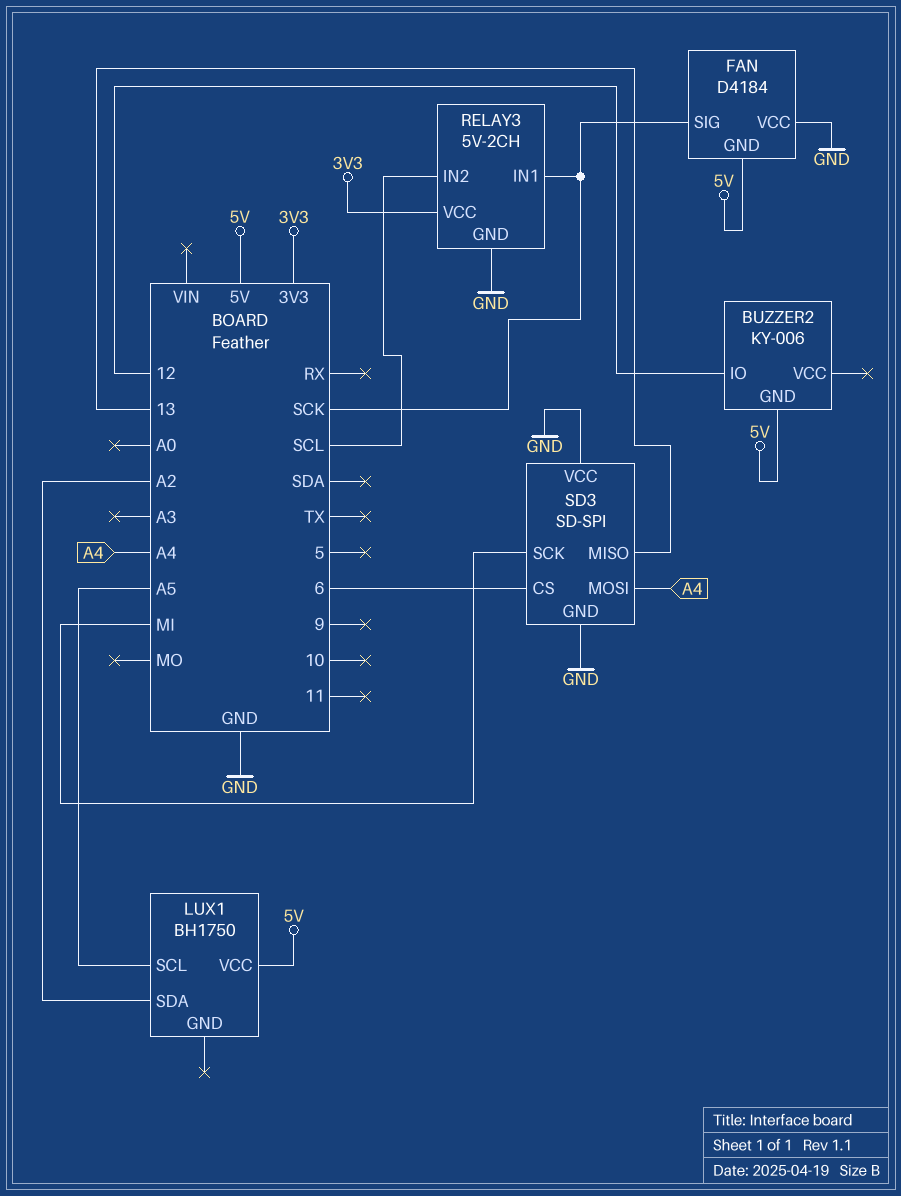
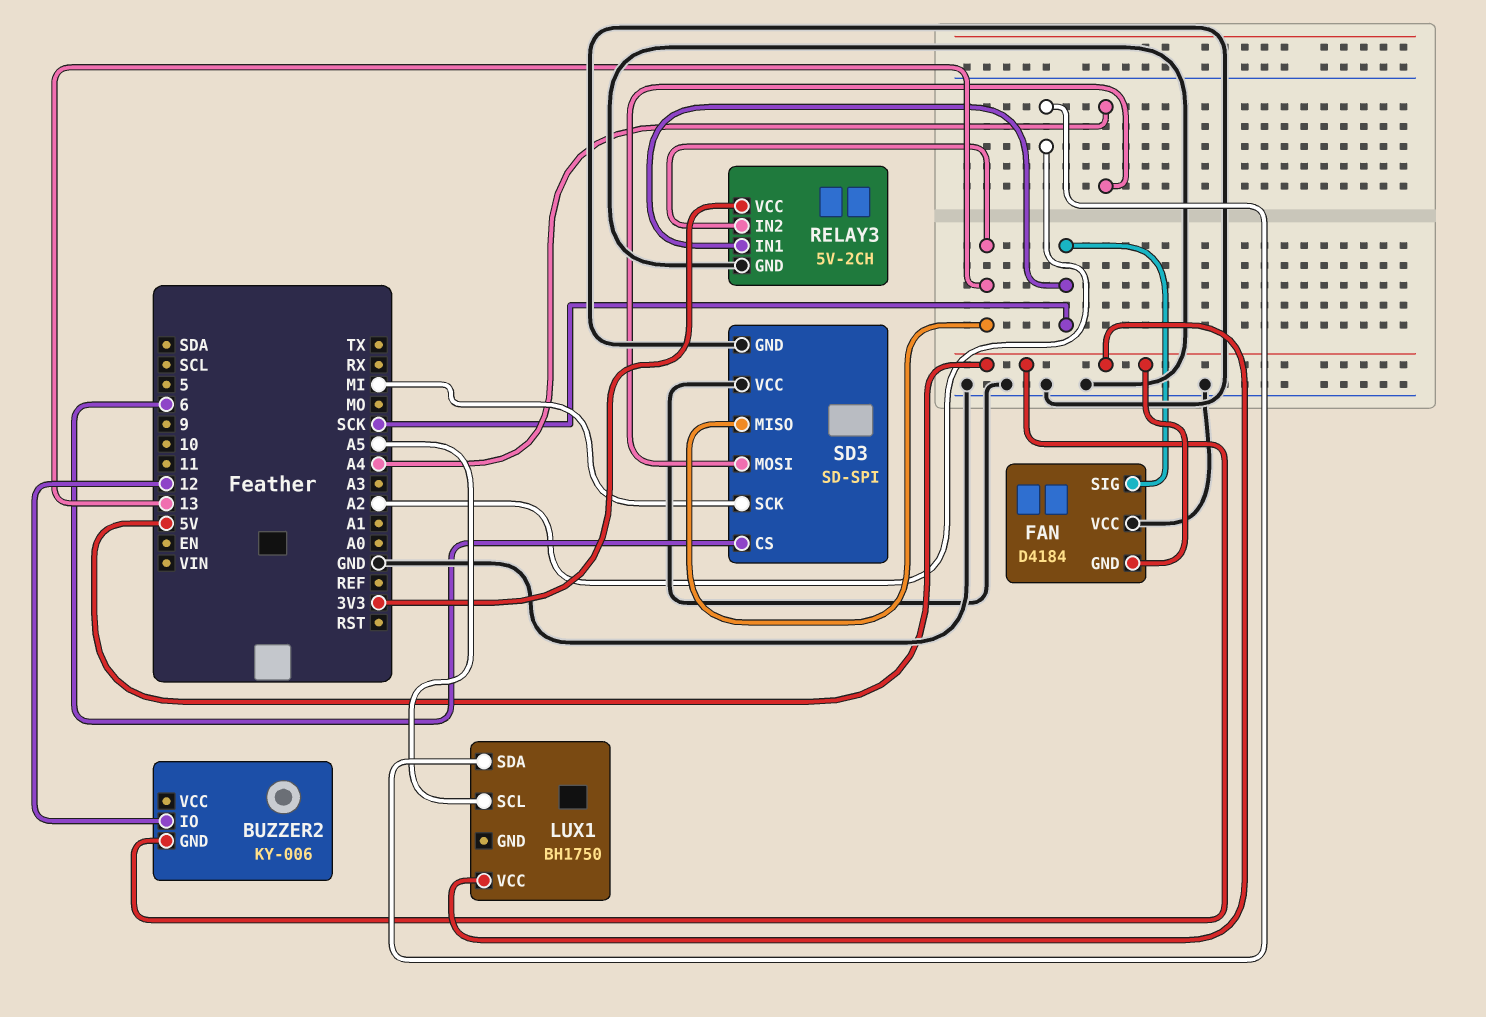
RELAY3 pin IN2: SCL -> 13

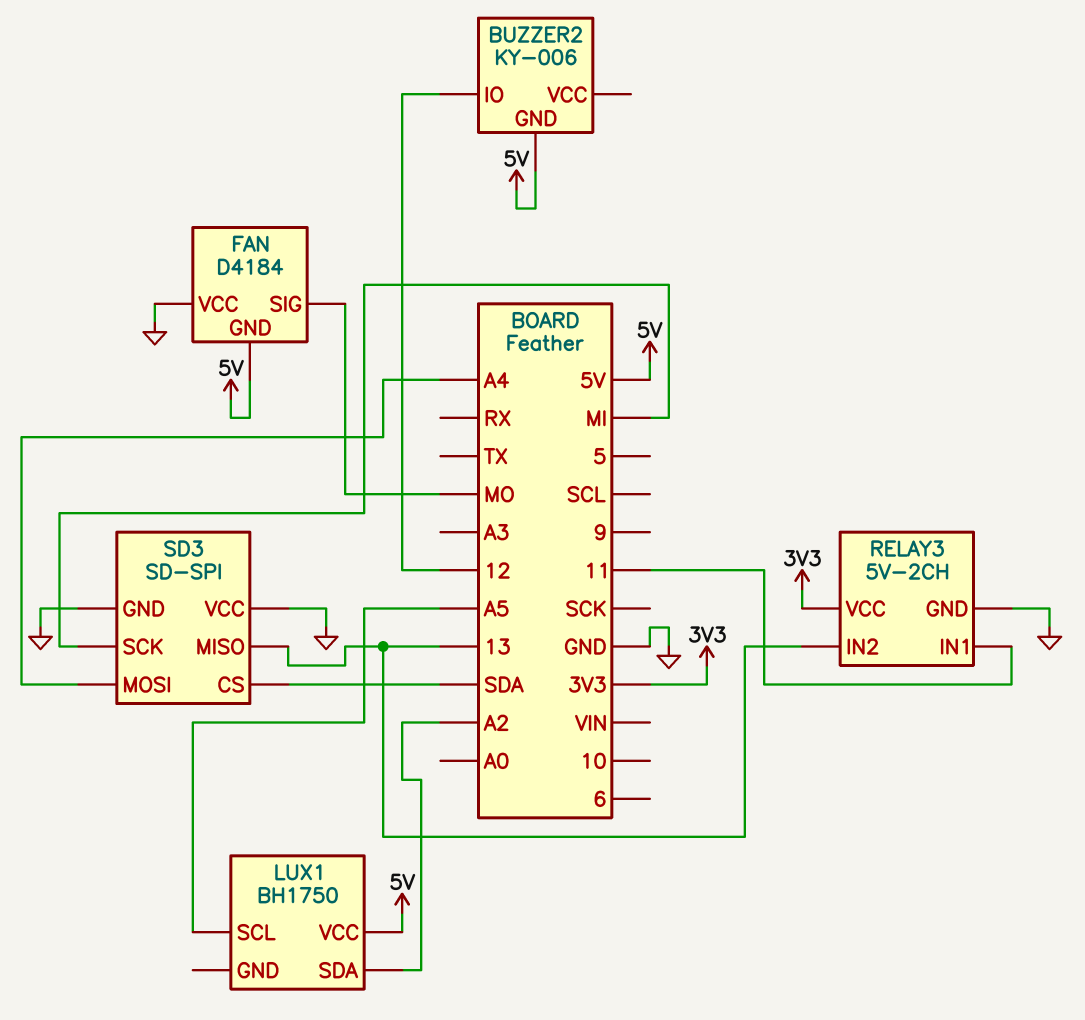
FAN pin SIG: SCK -> MO
RELAY3 pin IN1: SCK -> 11
SD3 pin CS: 6 -> SDA

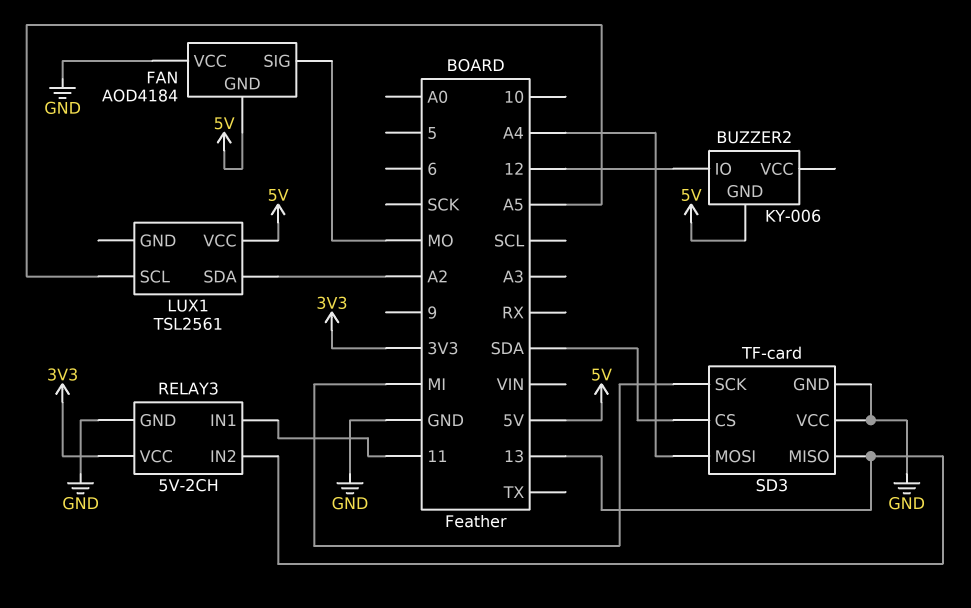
FAN: D4184 -> AOD4184
LUX1: BH1750 -> TSL2561
SD3: SD-SPI -> TF-card

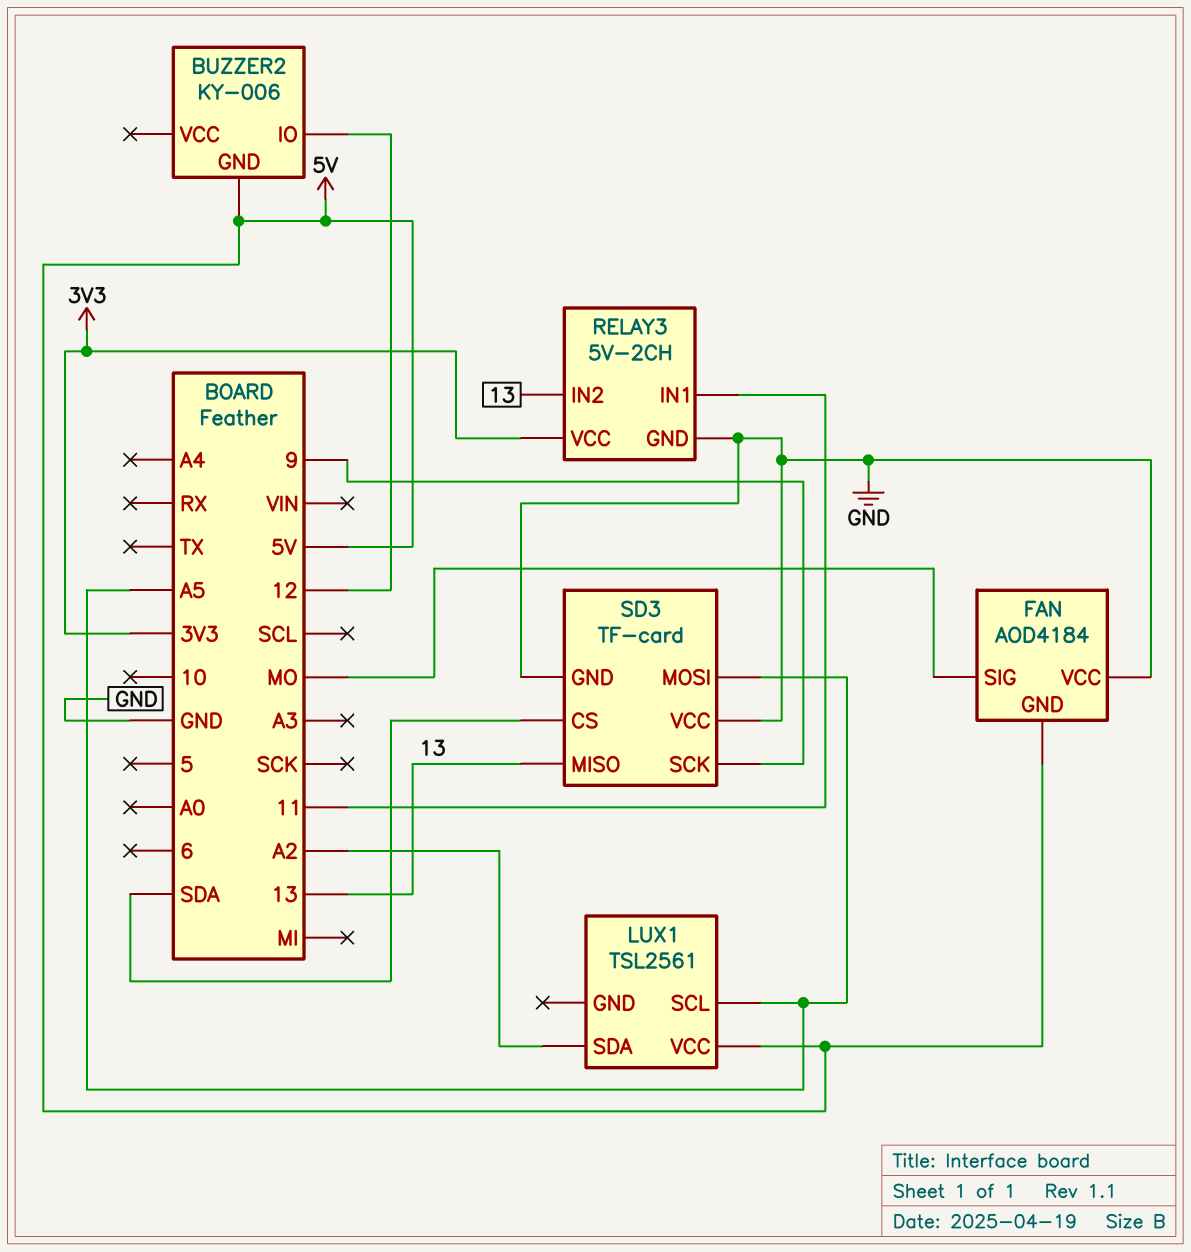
SD3 pin MOSI: A4 -> A5
SD3 pin SCK: MI -> 9

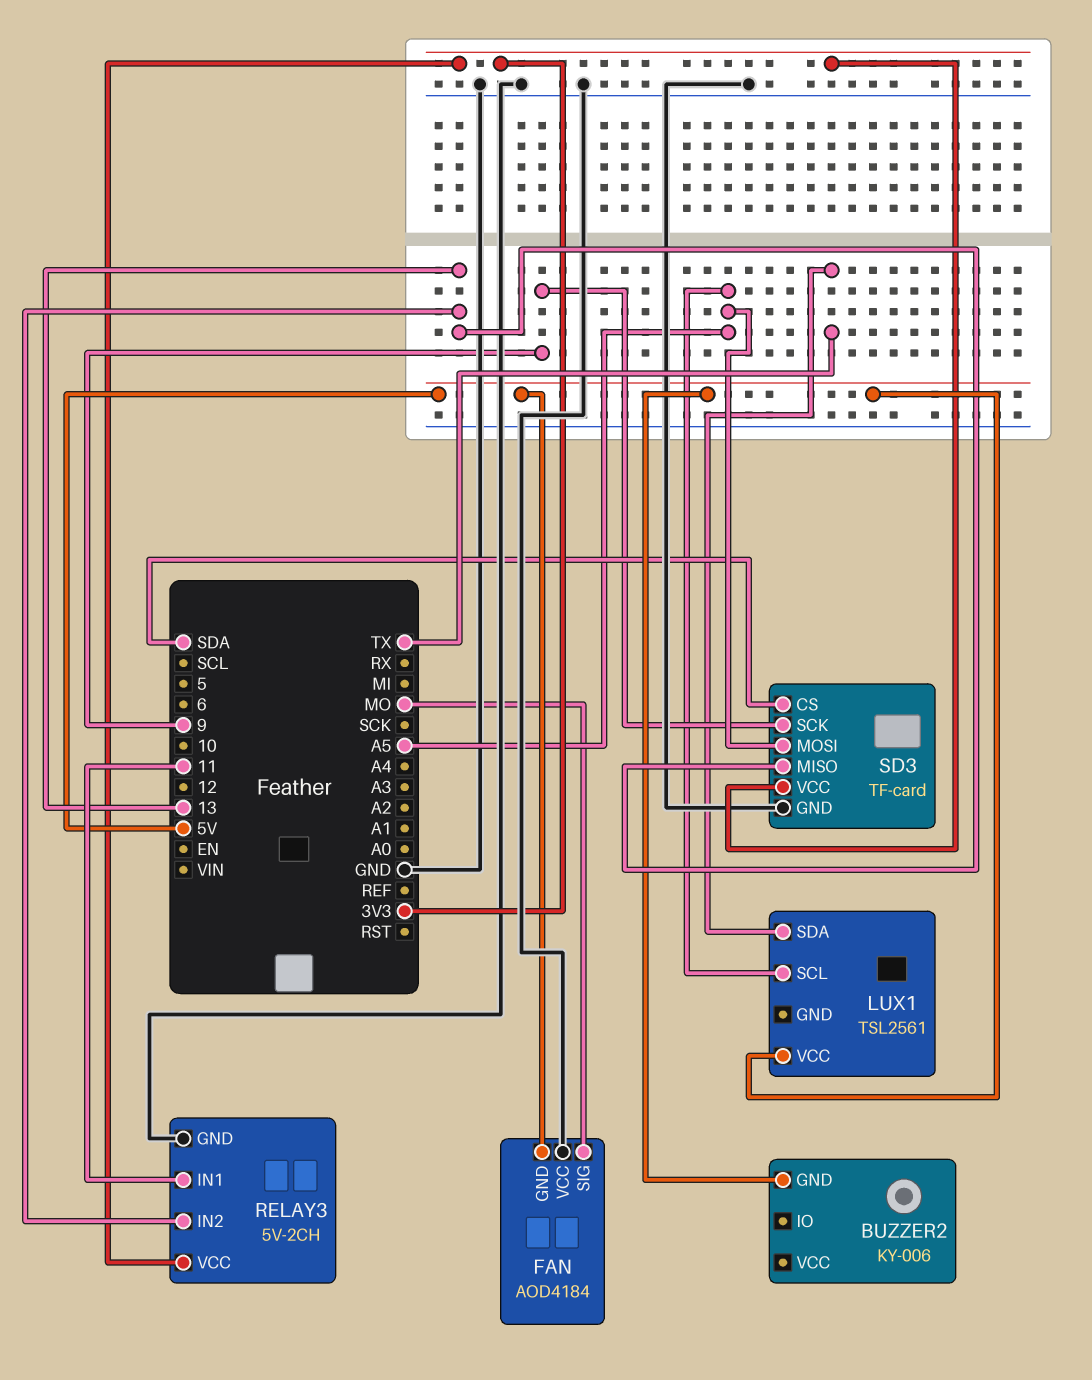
BUZZER2 pin IO: 12 -> none
LUX1 pin SDA: A2 -> TX
SD3 pin VCC: GND -> 3V3

